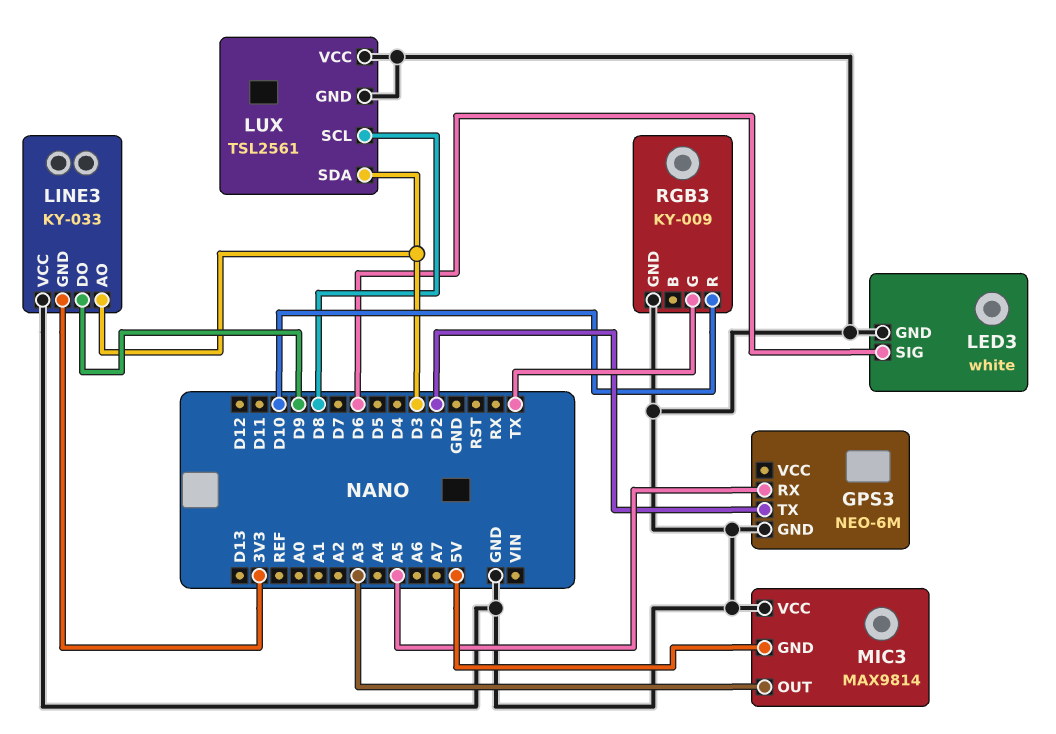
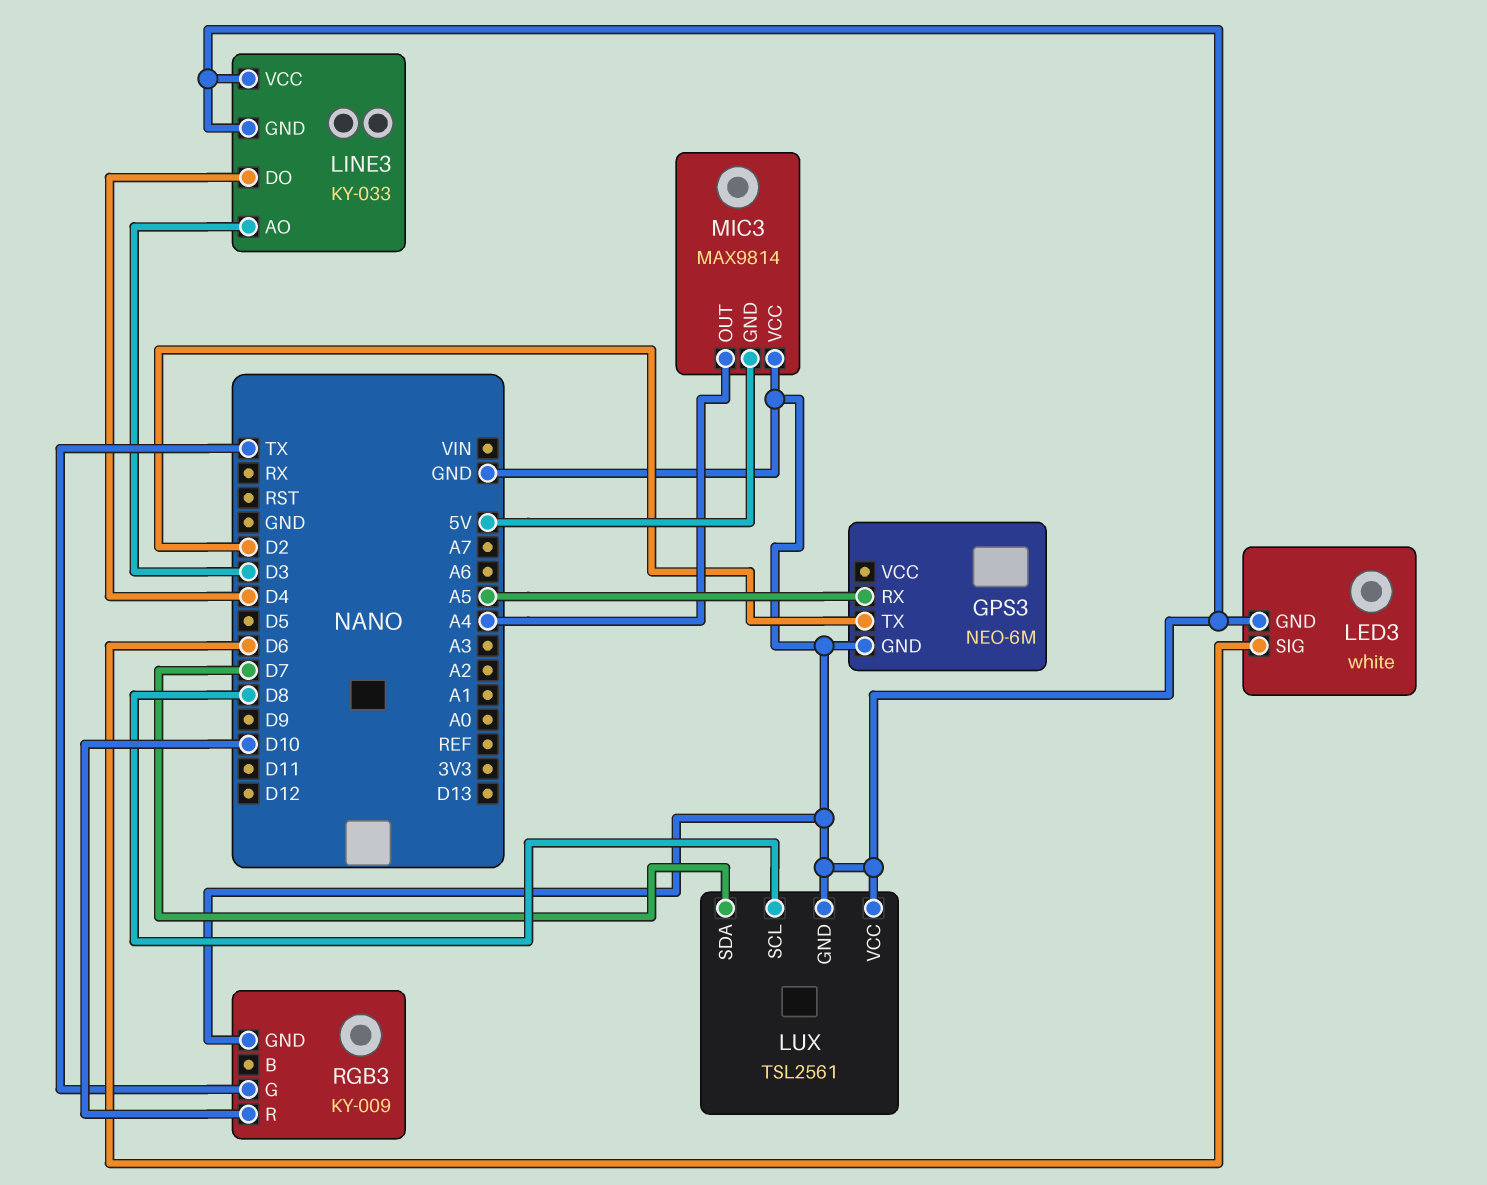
LINE3 pin DO: D9 -> D4
LINE3 pin GND: 3V3 -> GND
LUX pin SDA: D3 -> D7
MIC3 pin OUT: A3 -> A4

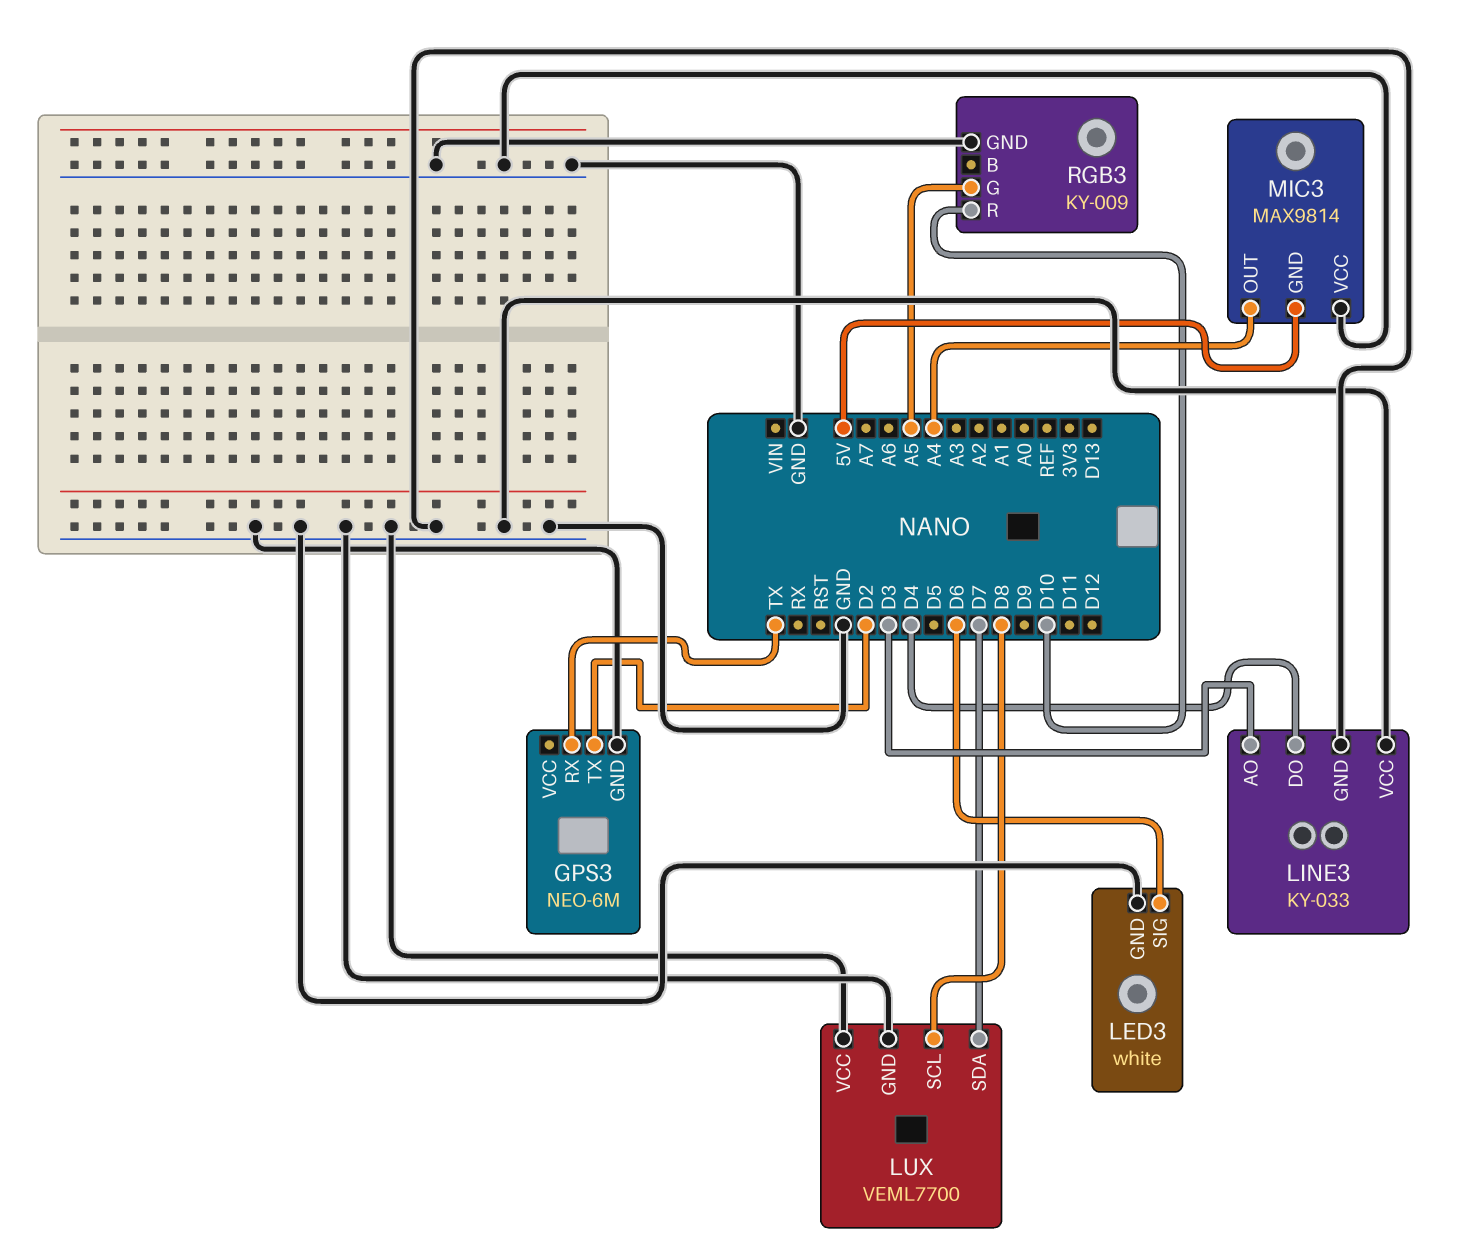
GPS3 pin RX: A5 -> TX
LUX: TSL2561 -> VEML7700
RGB3 pin G: TX -> A5

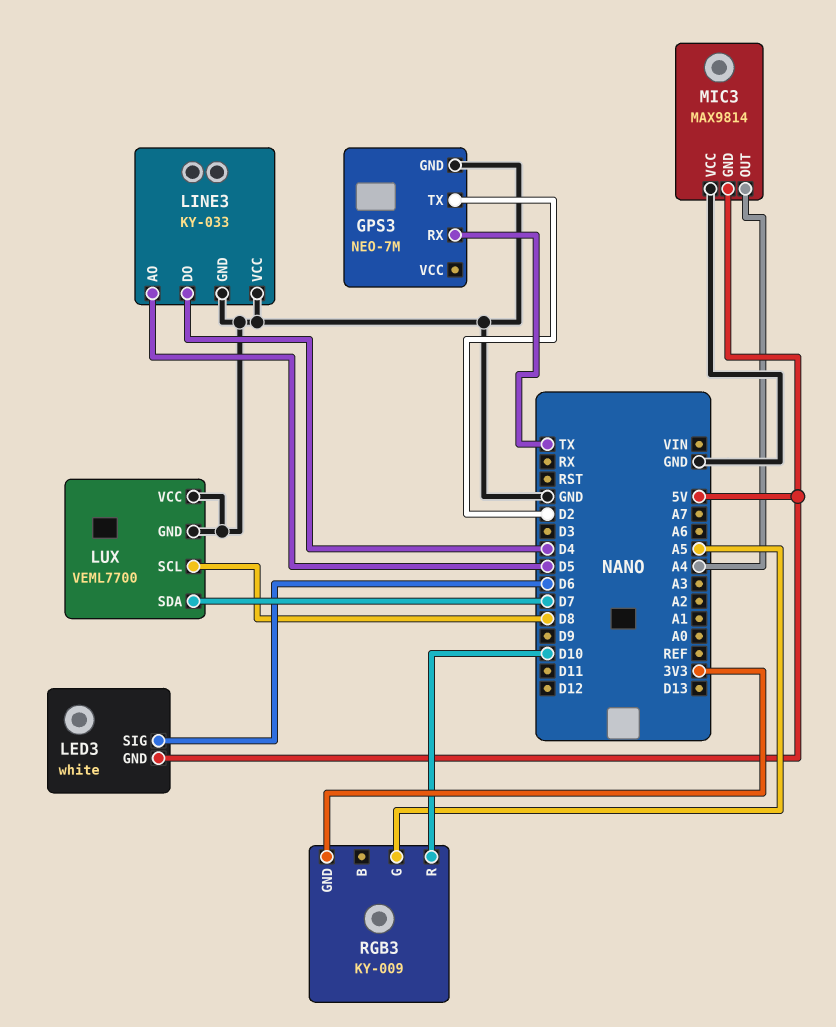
GPS3: NEO-6M -> NEO-7M
LED3 pin GND: GND -> 5V
LINE3 pin AO: D3 -> D5
RGB3 pin GND: GND -> 3V3

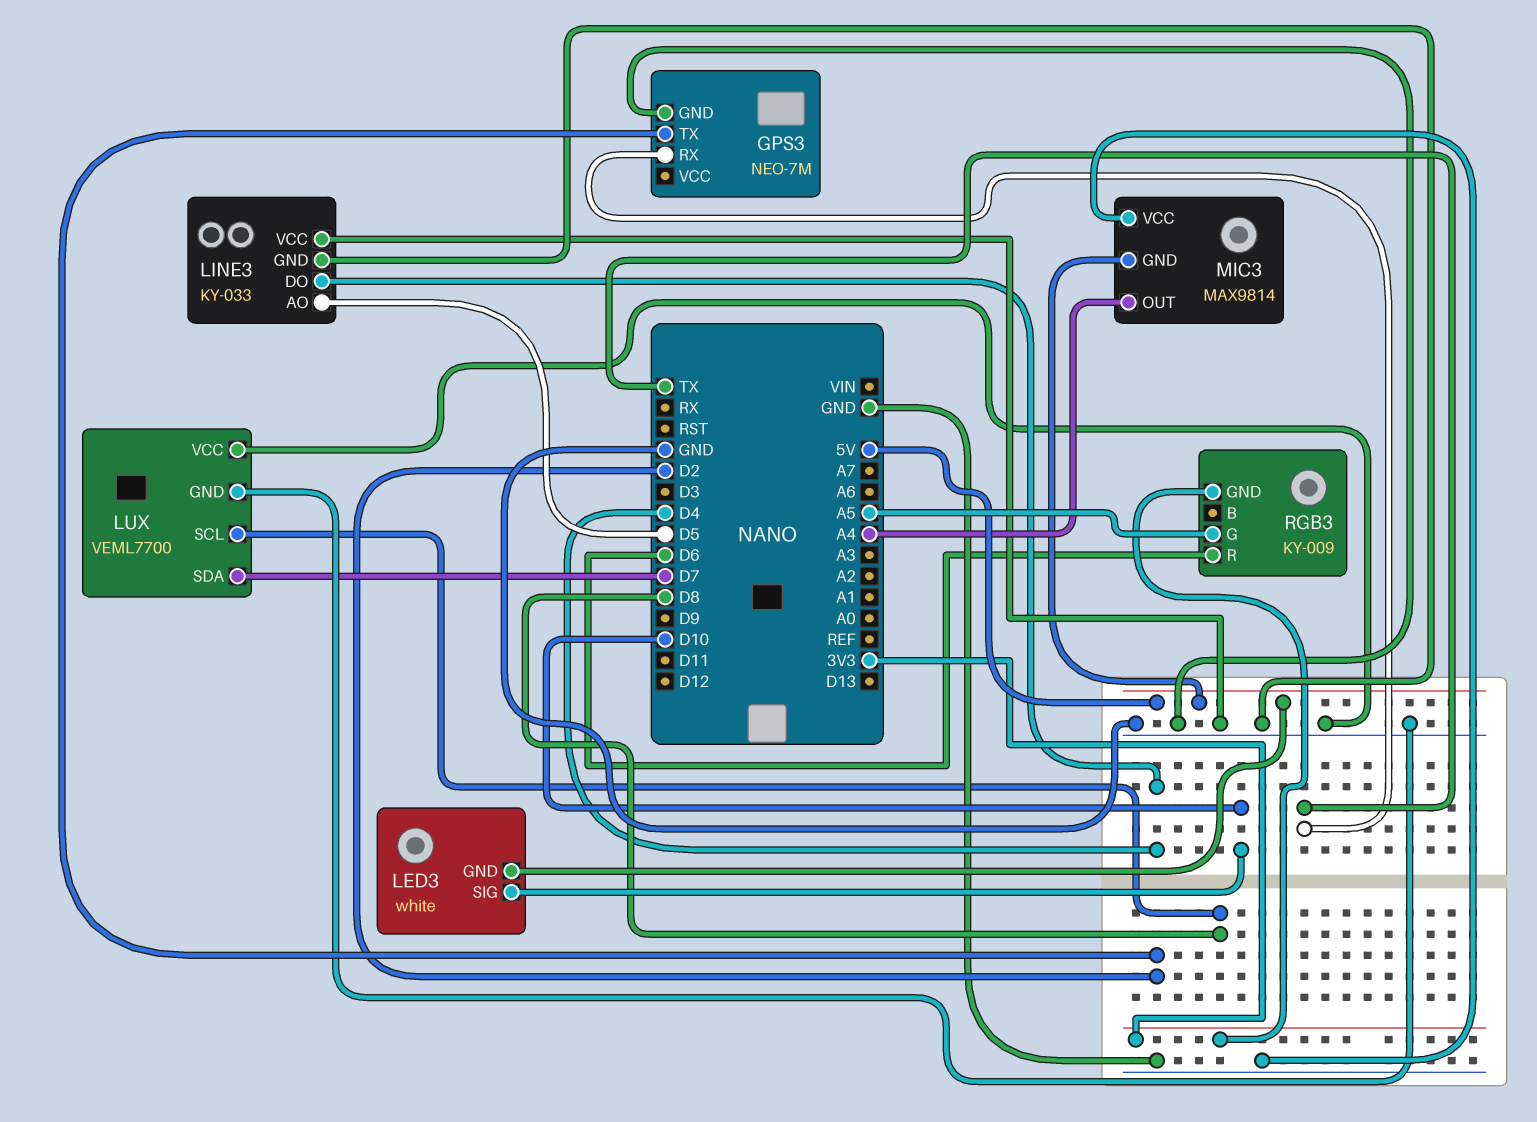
LED3 pin SIG: D6 -> D10
RGB3 pin R: D10 -> D6

